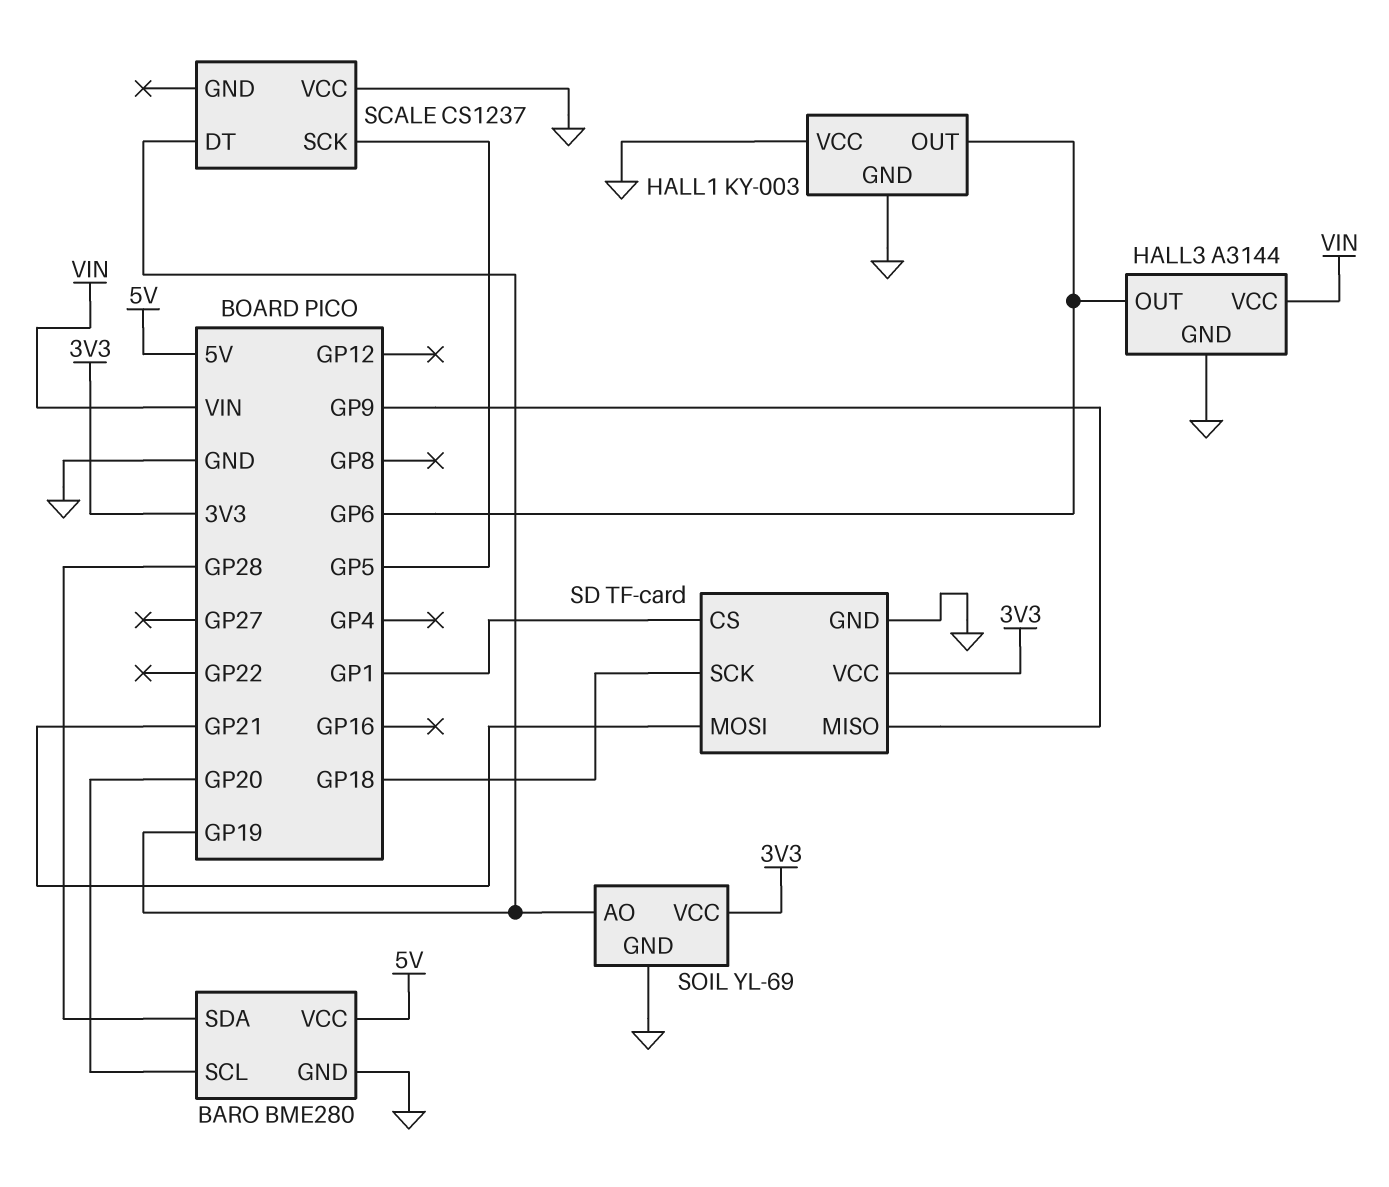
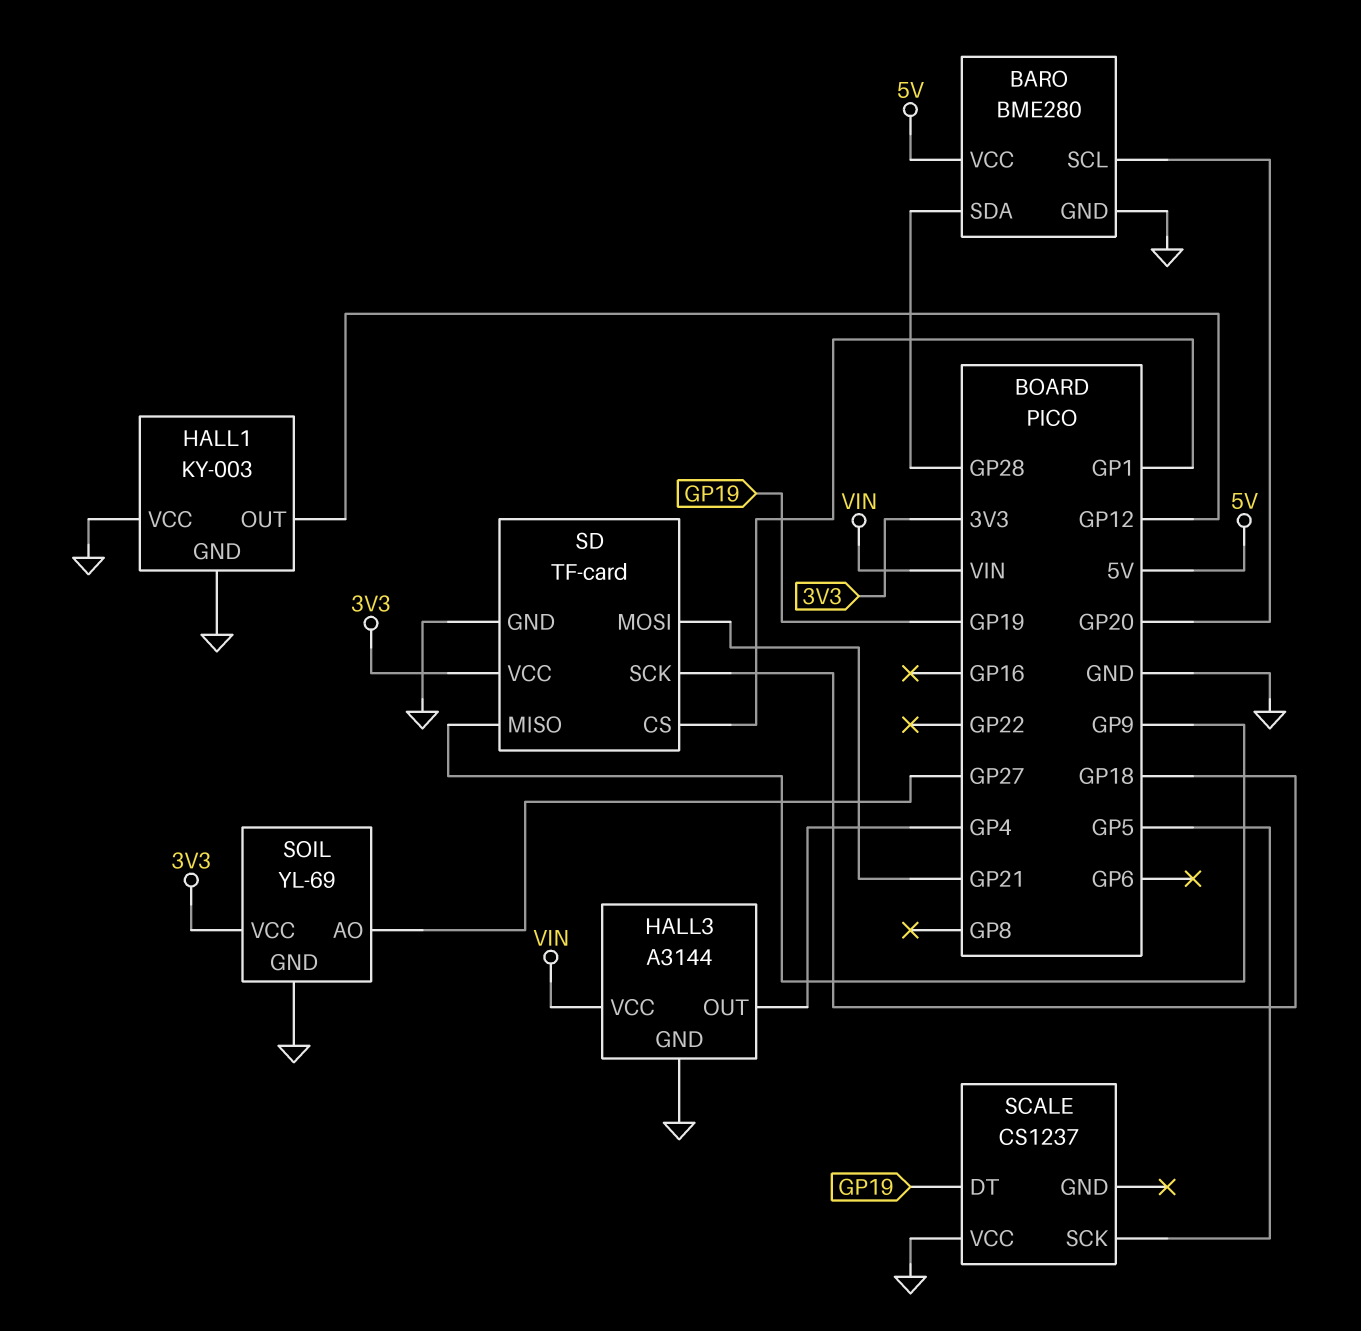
HALL1 pin OUT: GP6 -> GP12
HALL3 pin OUT: GP6 -> GP4
SOIL pin AO: GP19 -> GP27

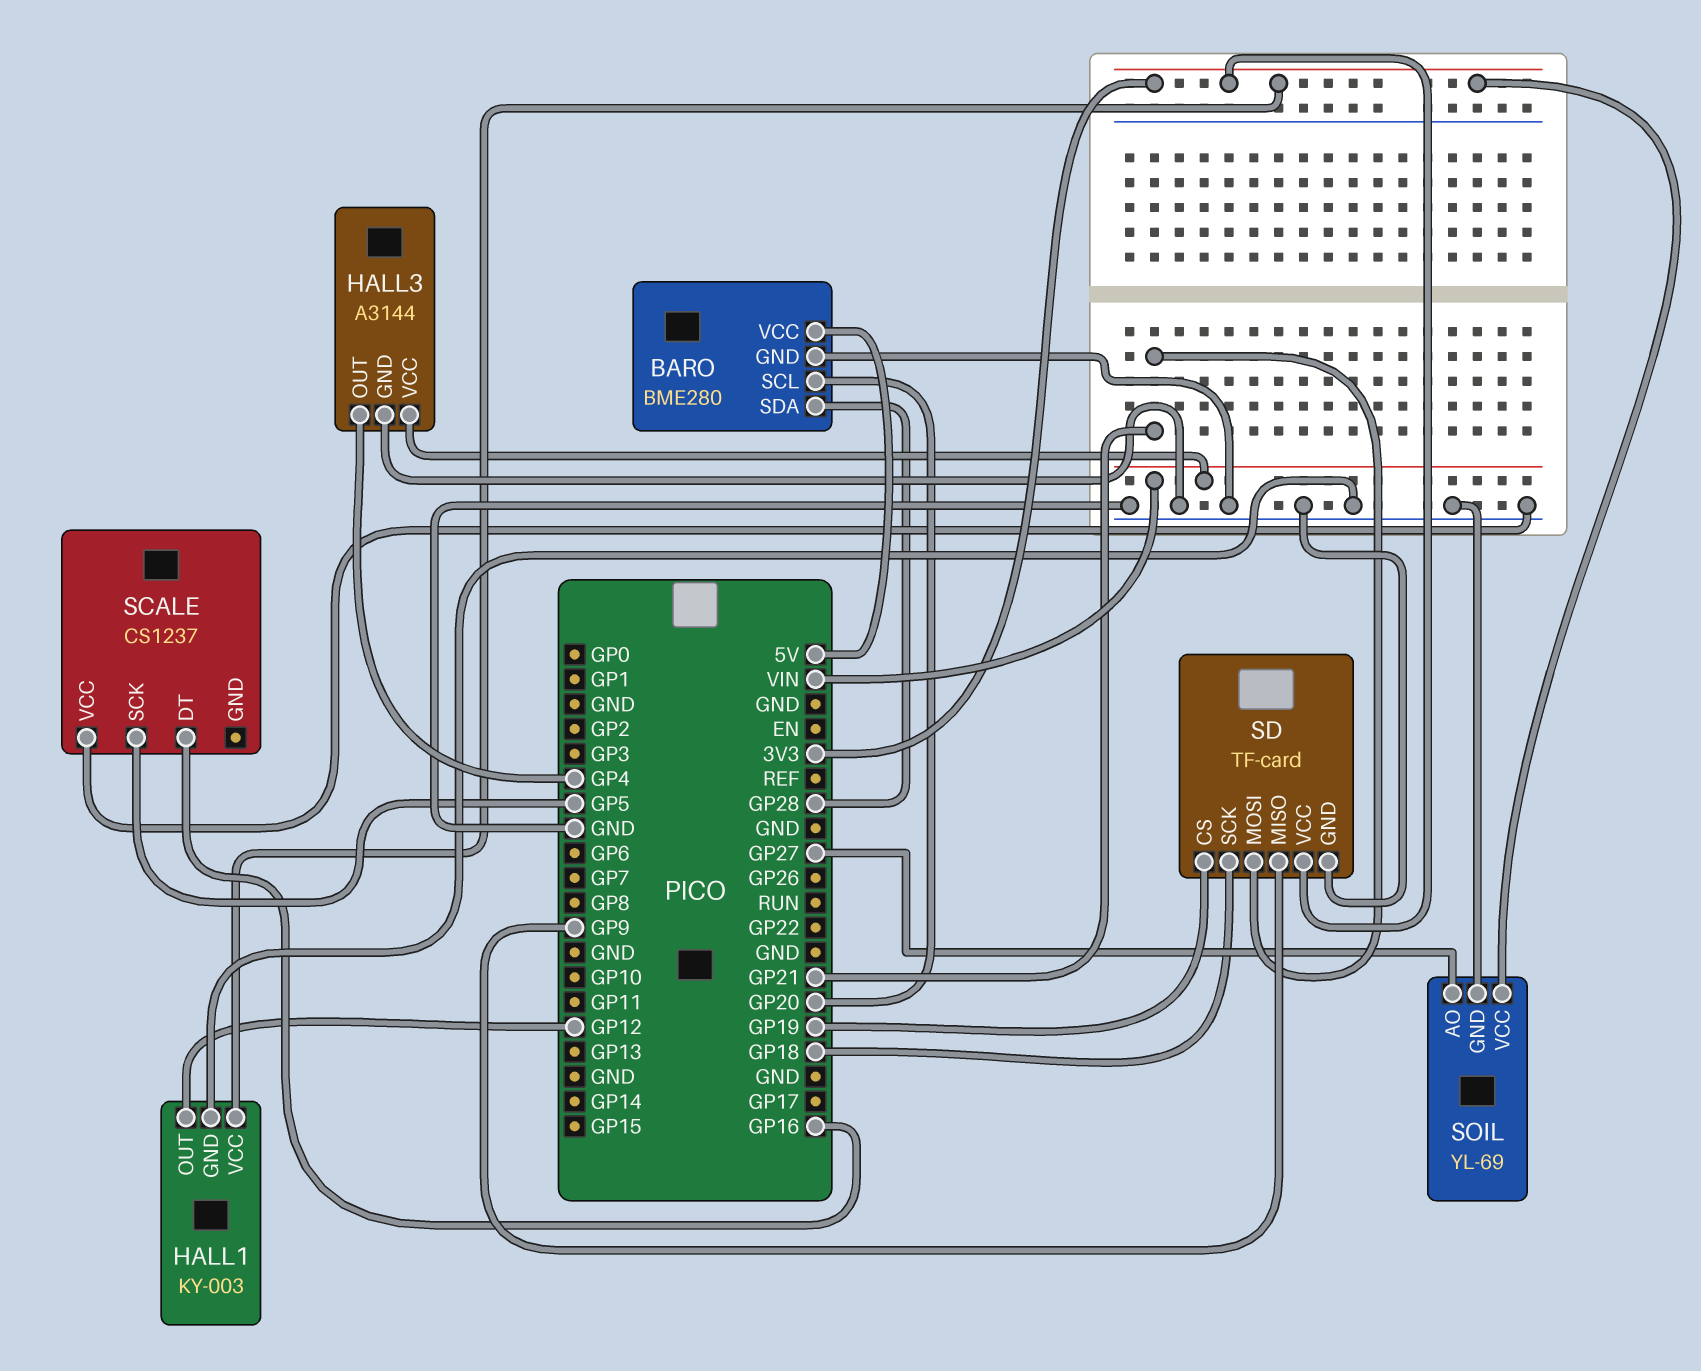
HALL1 pin VCC: GND -> 3V3
SCALE pin DT: GP19 -> GP16
SD pin CS: GP1 -> GP19

